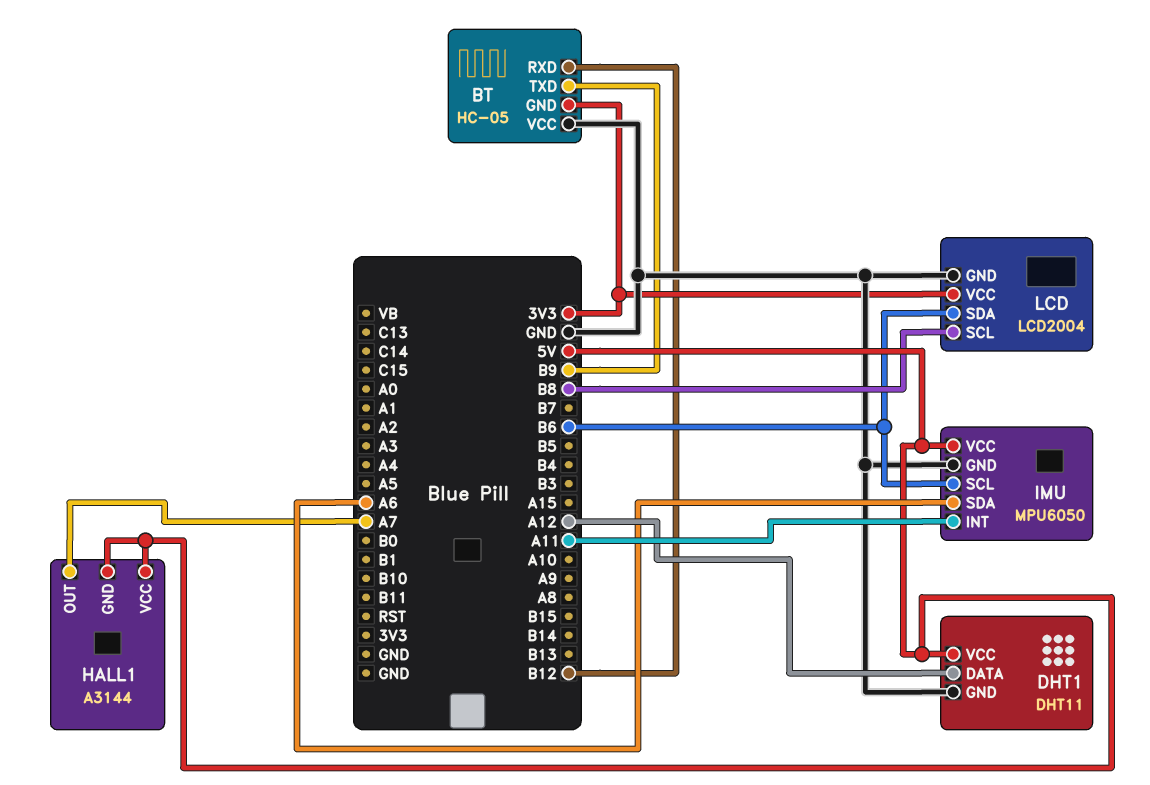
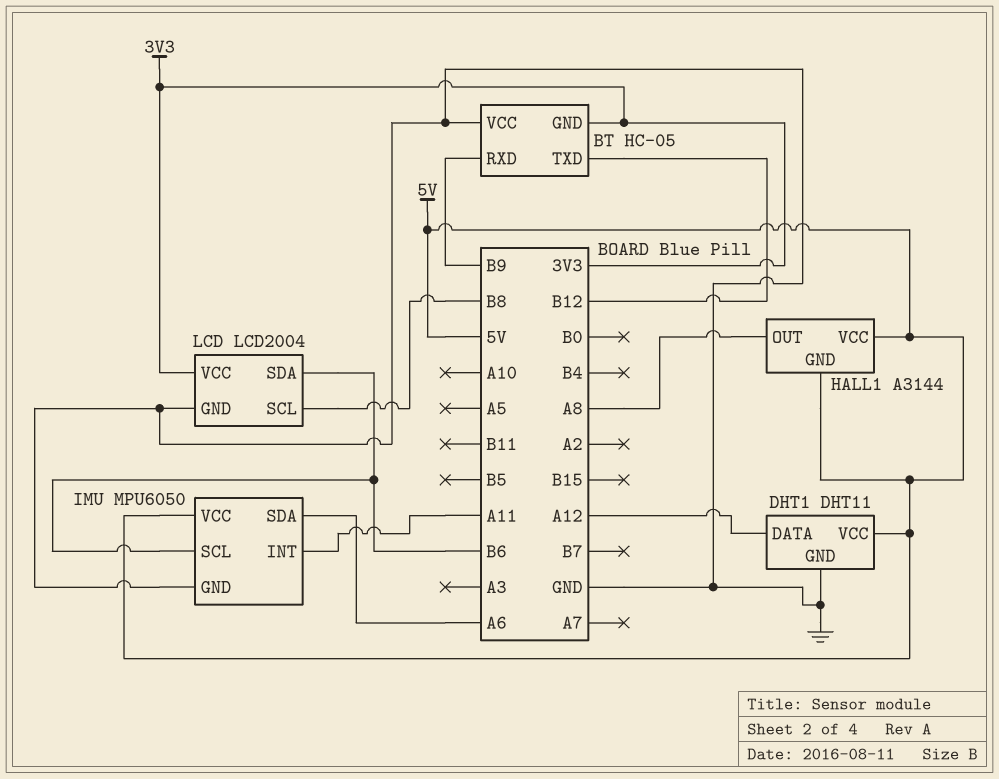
BT pin RXD: B12 -> B9
BT pin TXD: B9 -> B12
HALL1 pin OUT: A7 -> A8

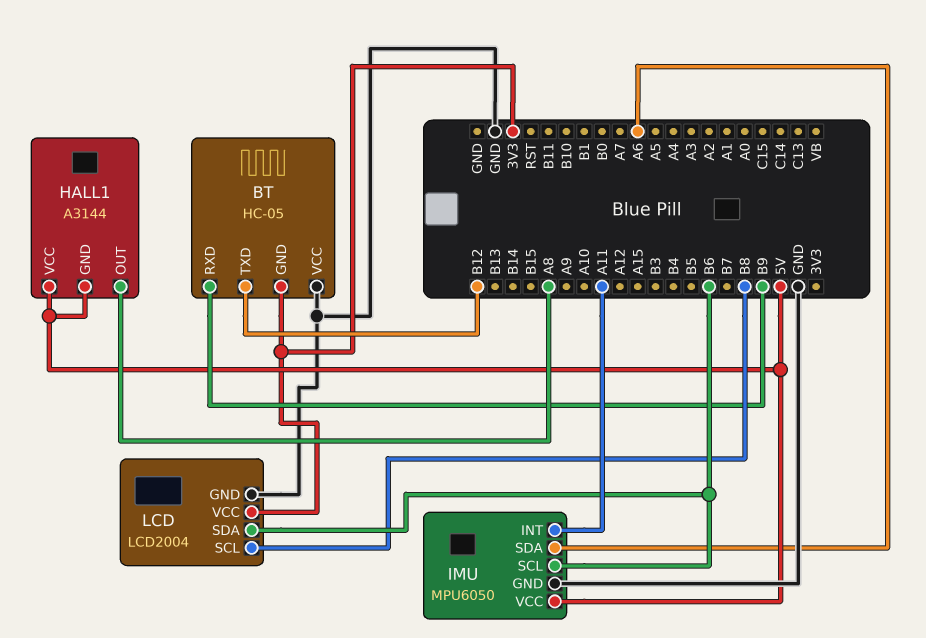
DHT1: DHT11 -> none
DHT1 pin DATA: A12 -> none
DHT1 pin GND: GND -> none
DHT1 pin VCC: 5V -> none

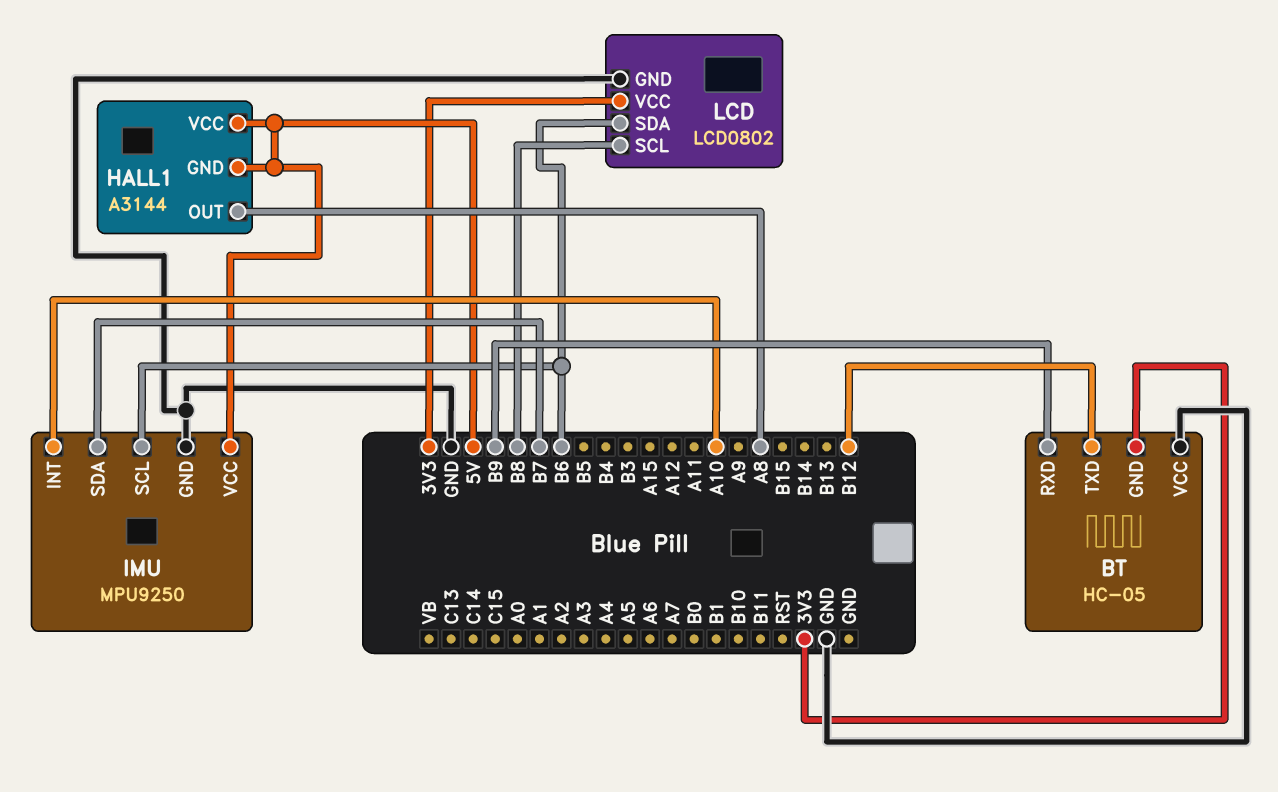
IMU: MPU6050 -> MPU9250
IMU pin INT: A11 -> A10
IMU pin SDA: A6 -> B7
LCD: LCD2004 -> LCD0802

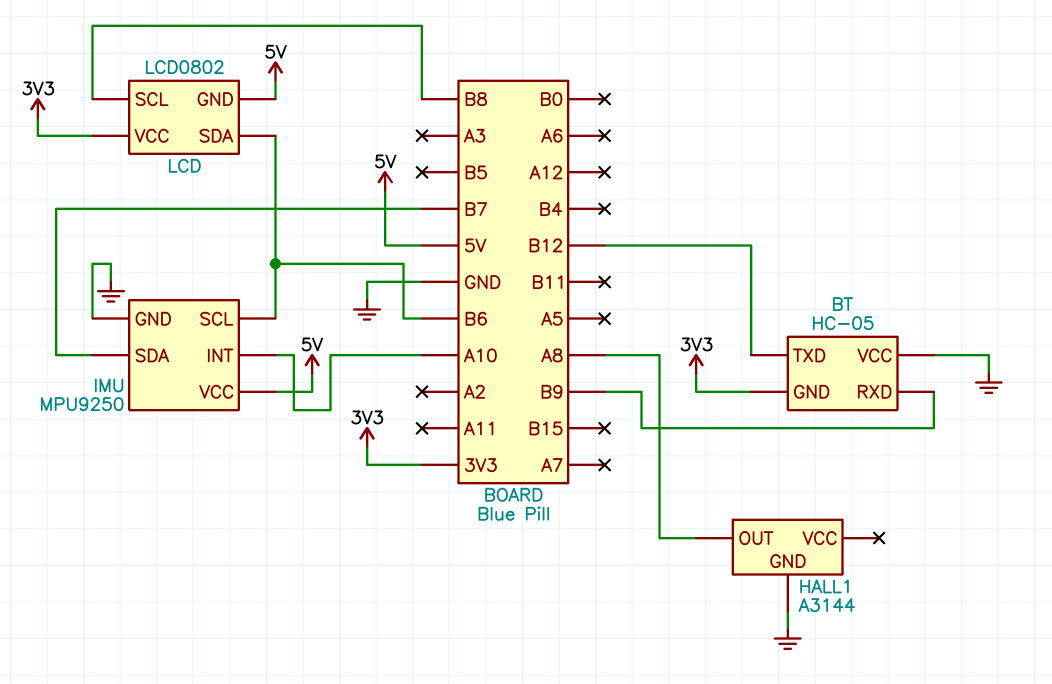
HALL1 pin GND: 5V -> GND
HALL1 pin VCC: 5V -> none
LCD pin GND: GND -> 5V

